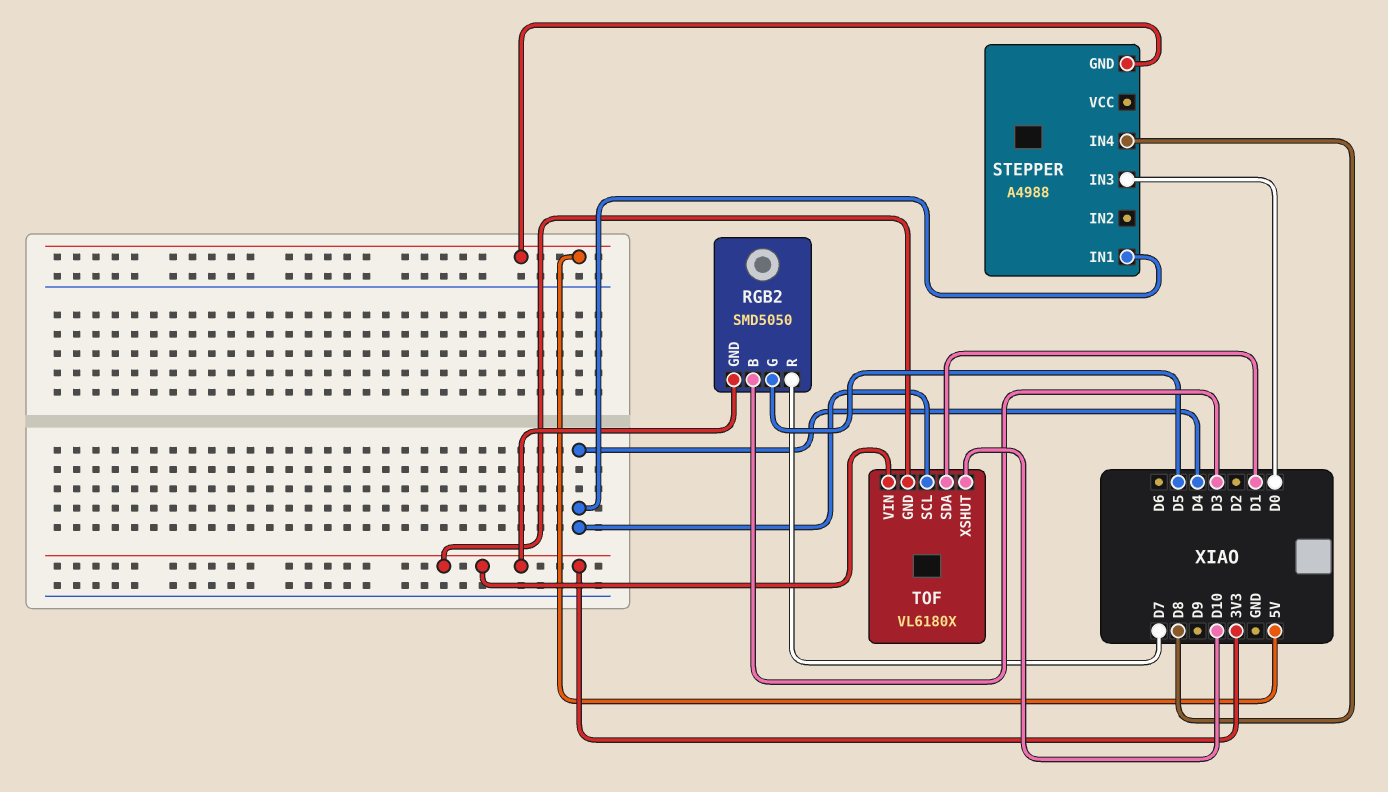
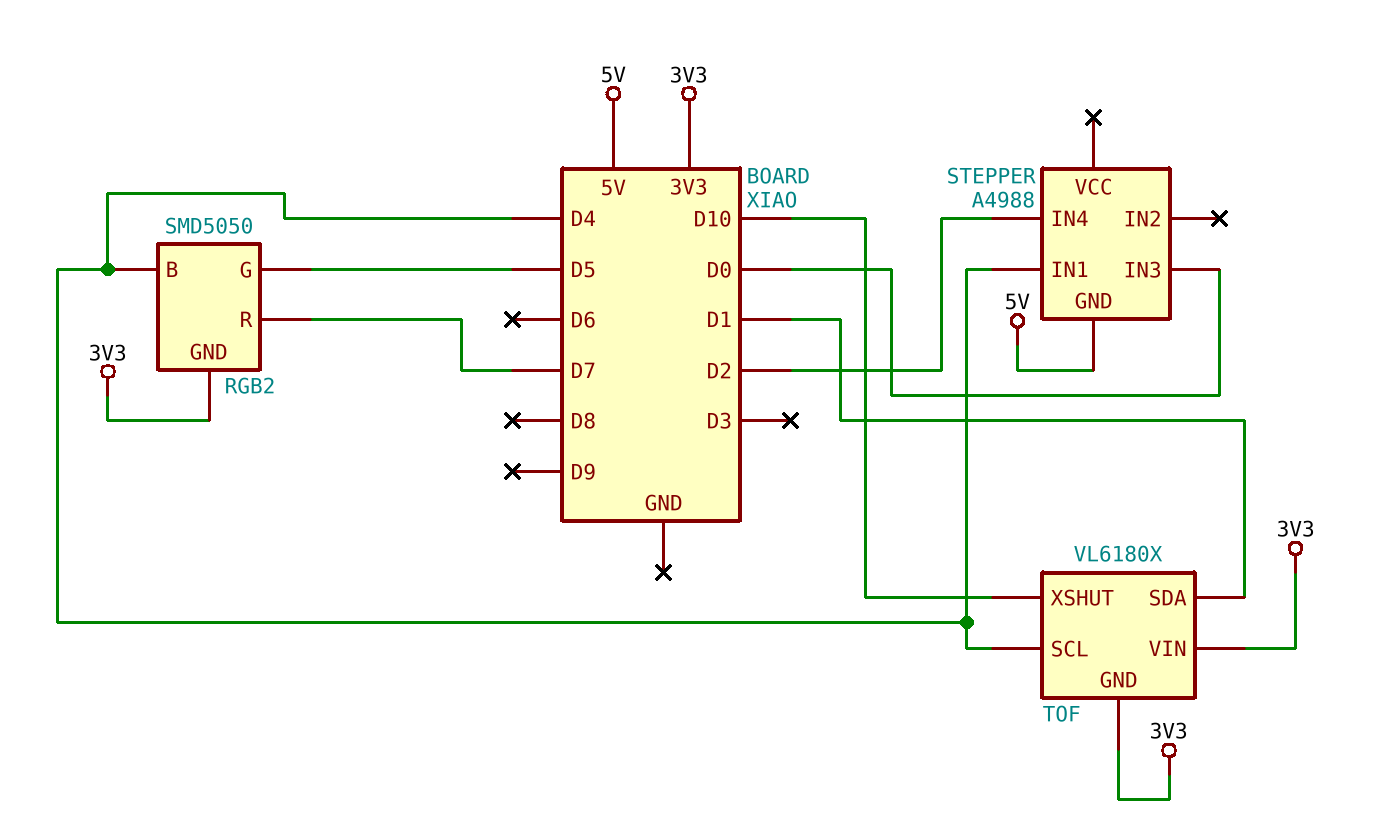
RGB2 pin B: D3 -> D4
STEPPER pin IN4: D8 -> D2

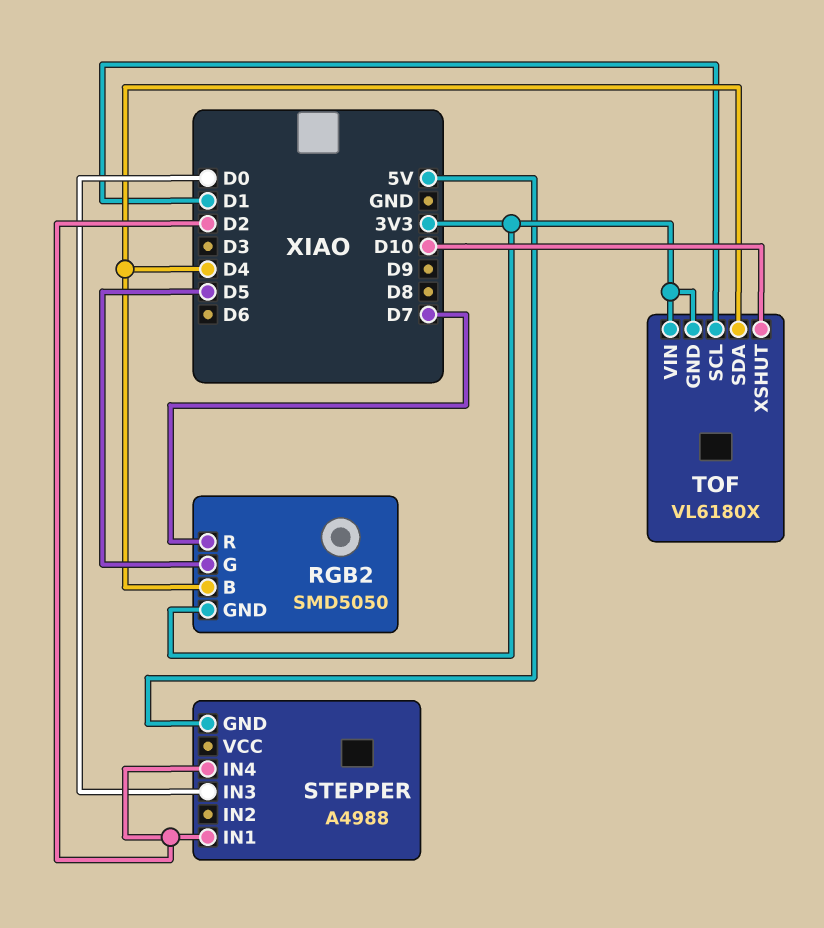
STEPPER pin IN1: D4 -> D2
TOF pin SCL: D4 -> D1
TOF pin SDA: D1 -> D4

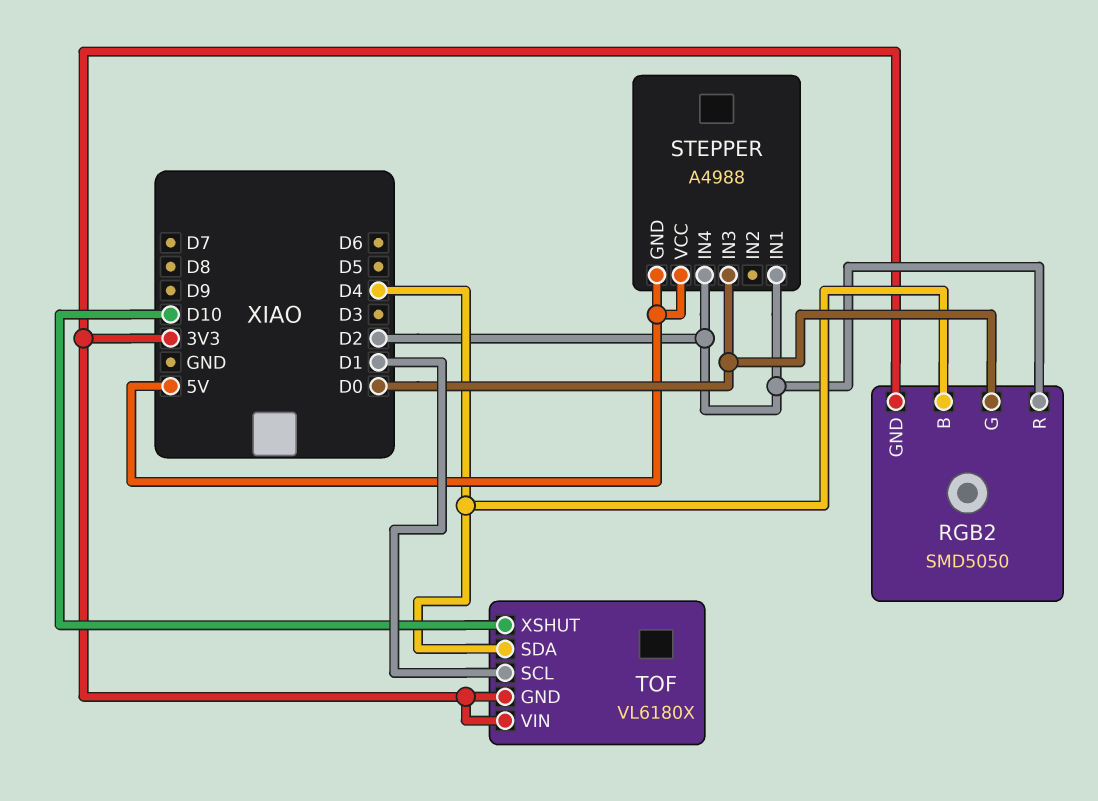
RGB2 pin G: D5 -> D0
RGB2 pin R: D7 -> D2
STEPPER pin VCC: none -> 5V

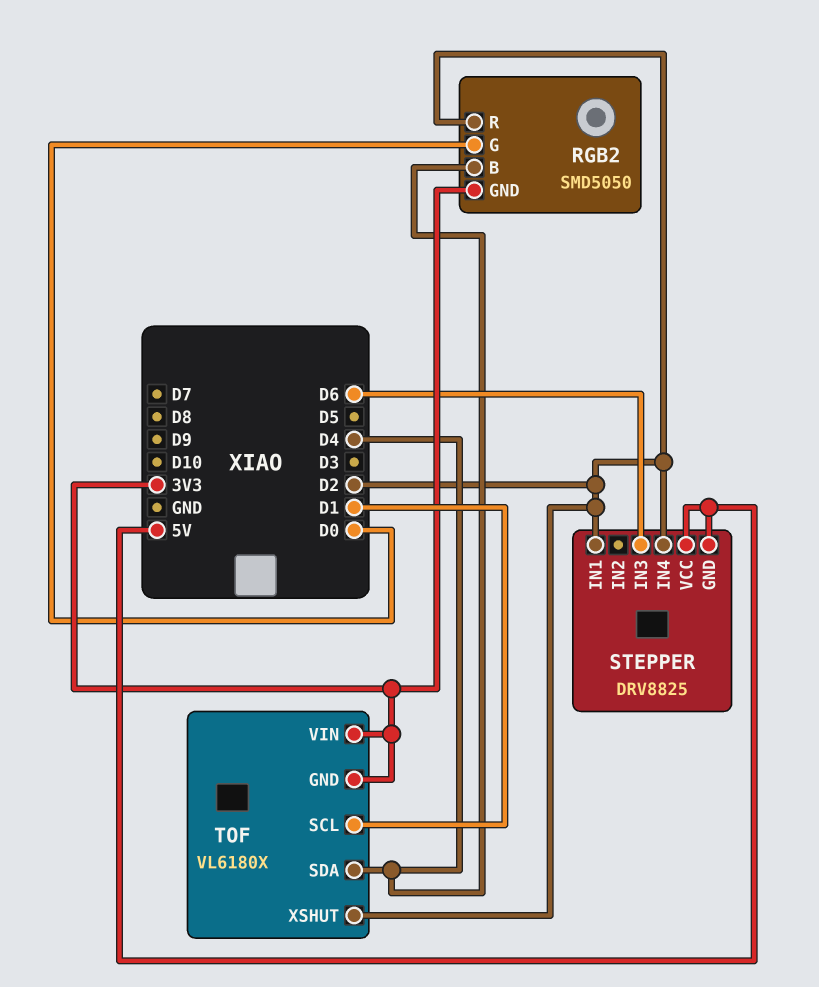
STEPPER: A4988 -> DRV8825
STEPPER pin IN3: D0 -> D6
TOF pin XSHUT: D10 -> D2

